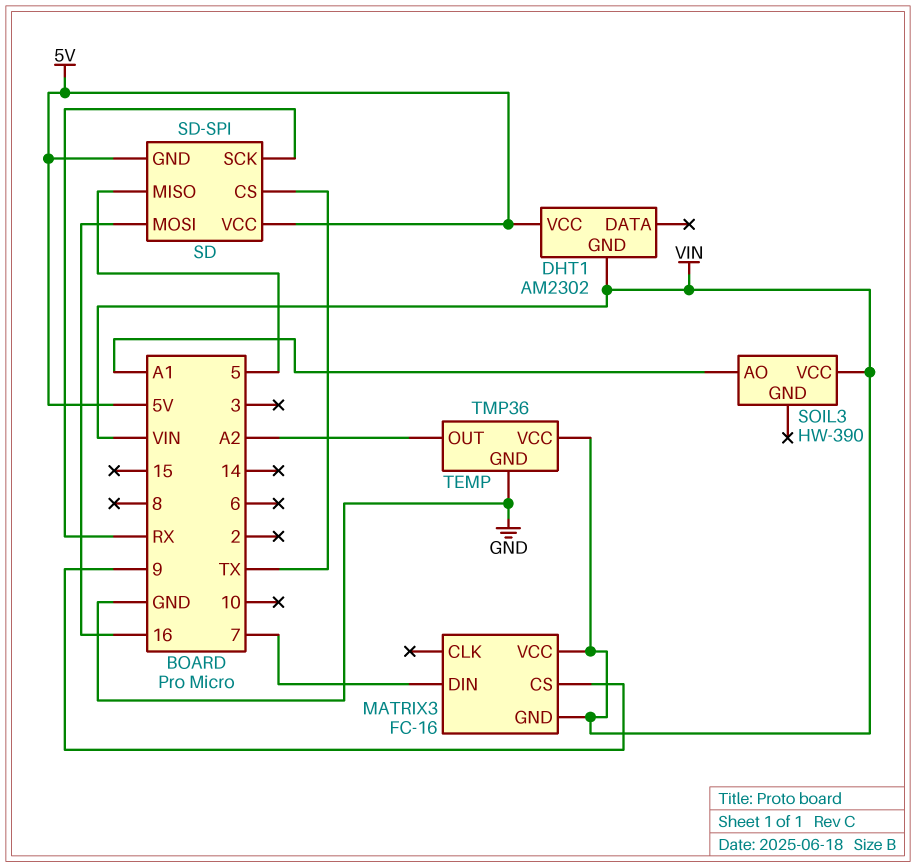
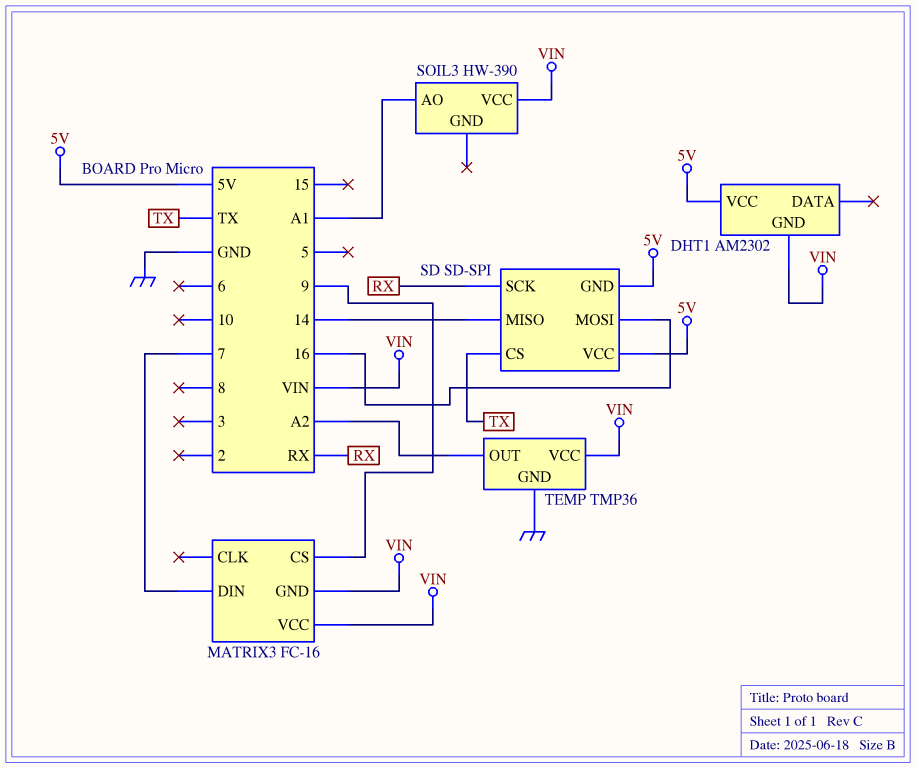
SD pin MISO: 5 -> 14

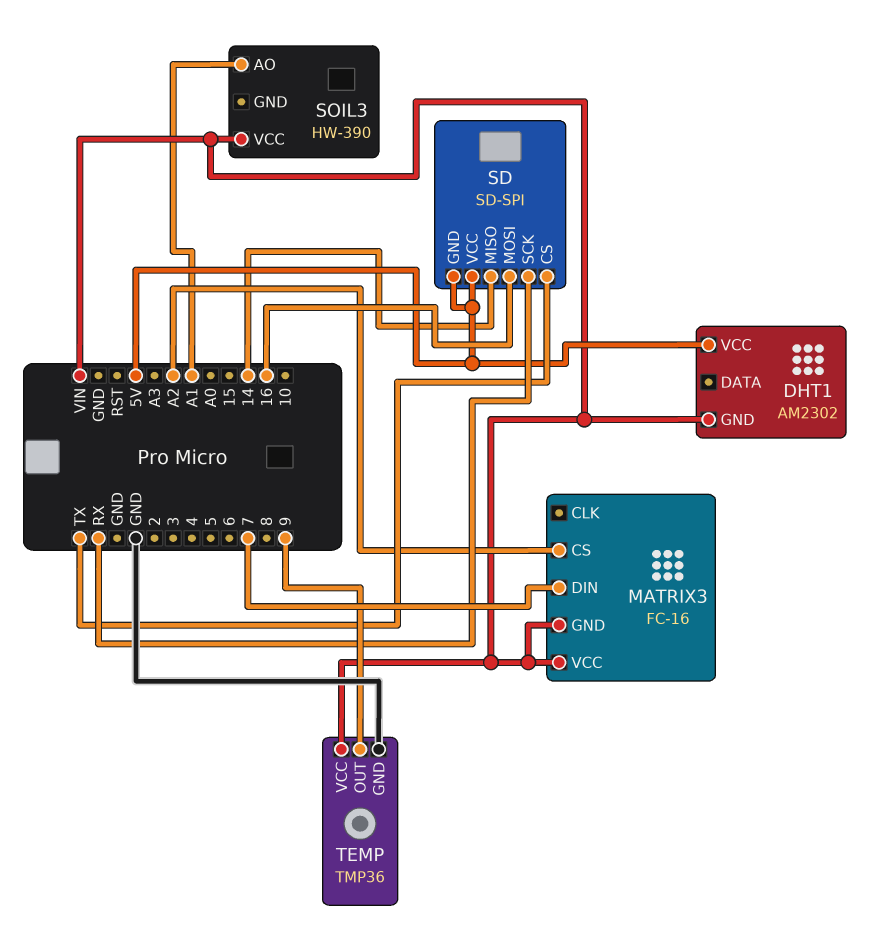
MATRIX3 pin CS: 9 -> A2
TEMP pin OUT: A2 -> 9

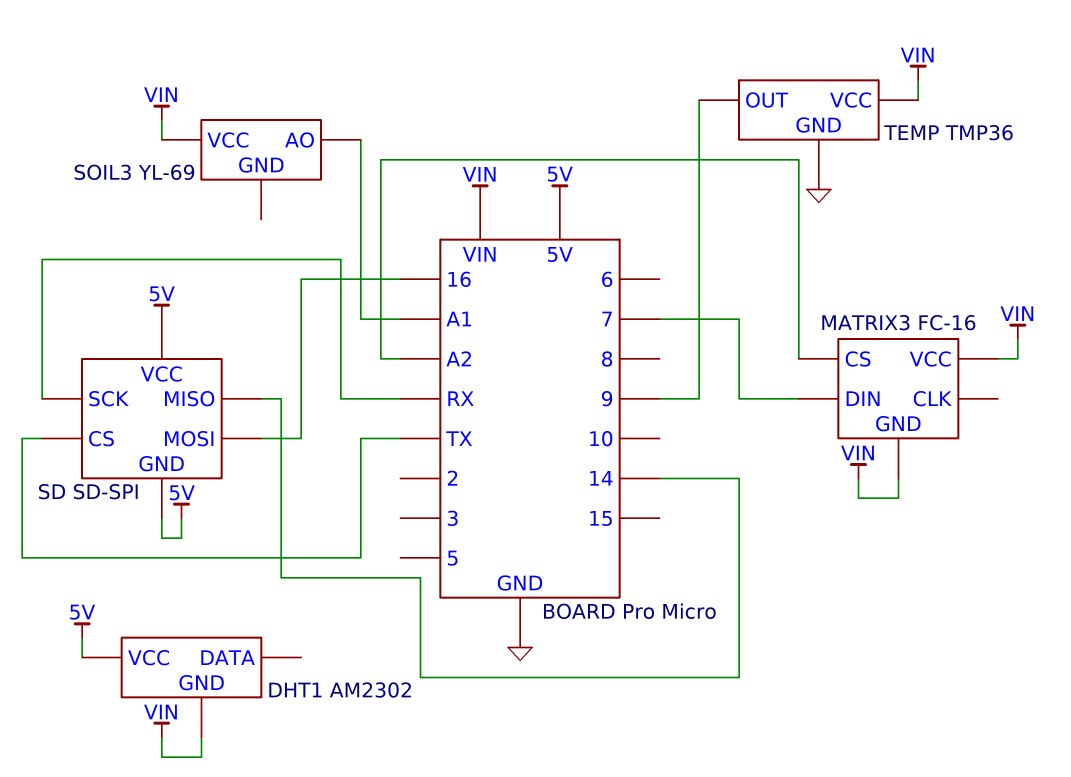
SOIL3: HW-390 -> YL-69

